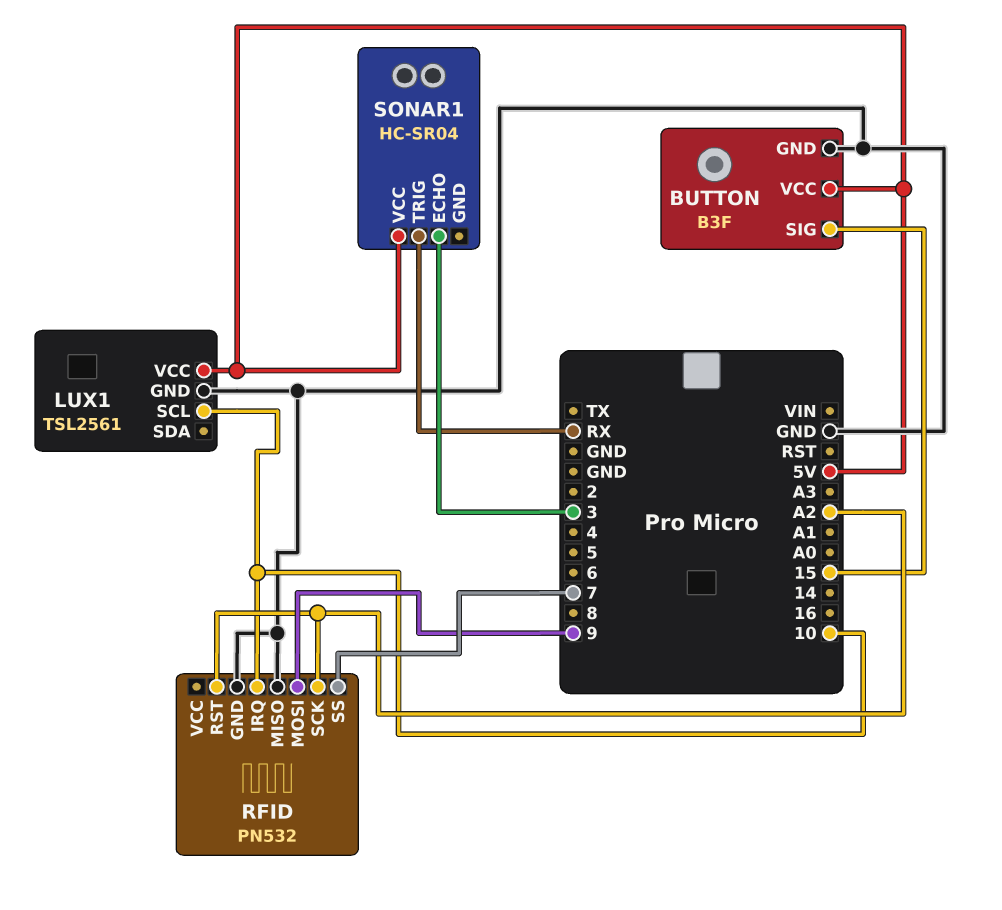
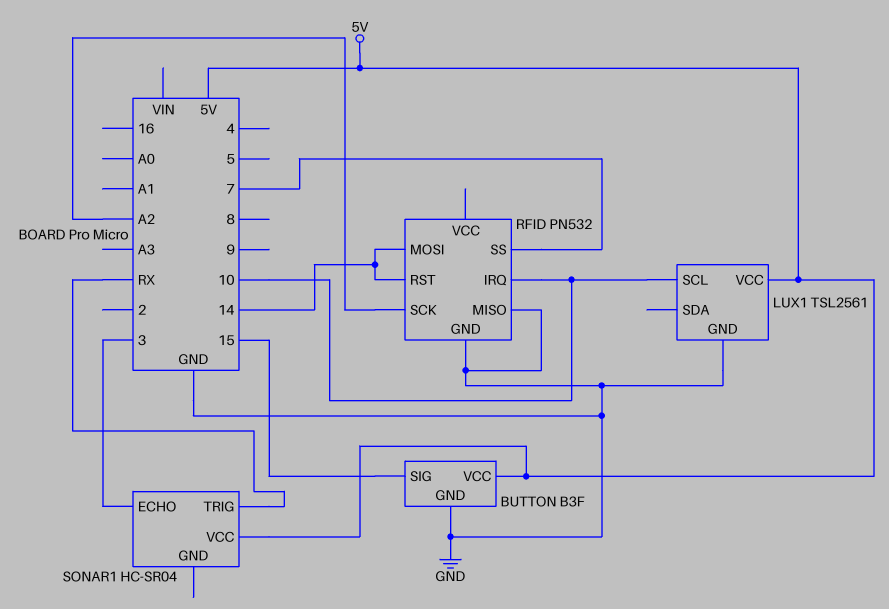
RFID pin MOSI: 9 -> 14
RFID pin RST: A2 -> 14

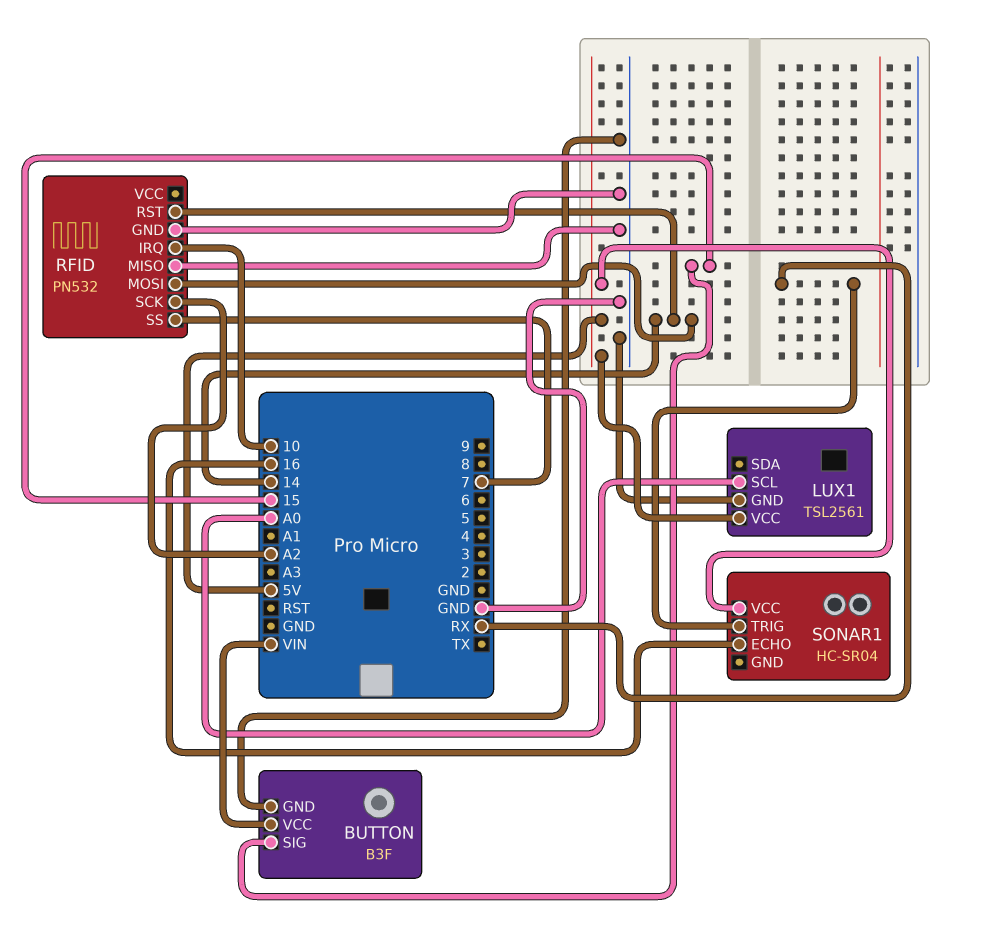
BUTTON pin VCC: 5V -> VIN
LUX1 pin SCL: 10 -> A0
SONAR1 pin ECHO: 3 -> 16

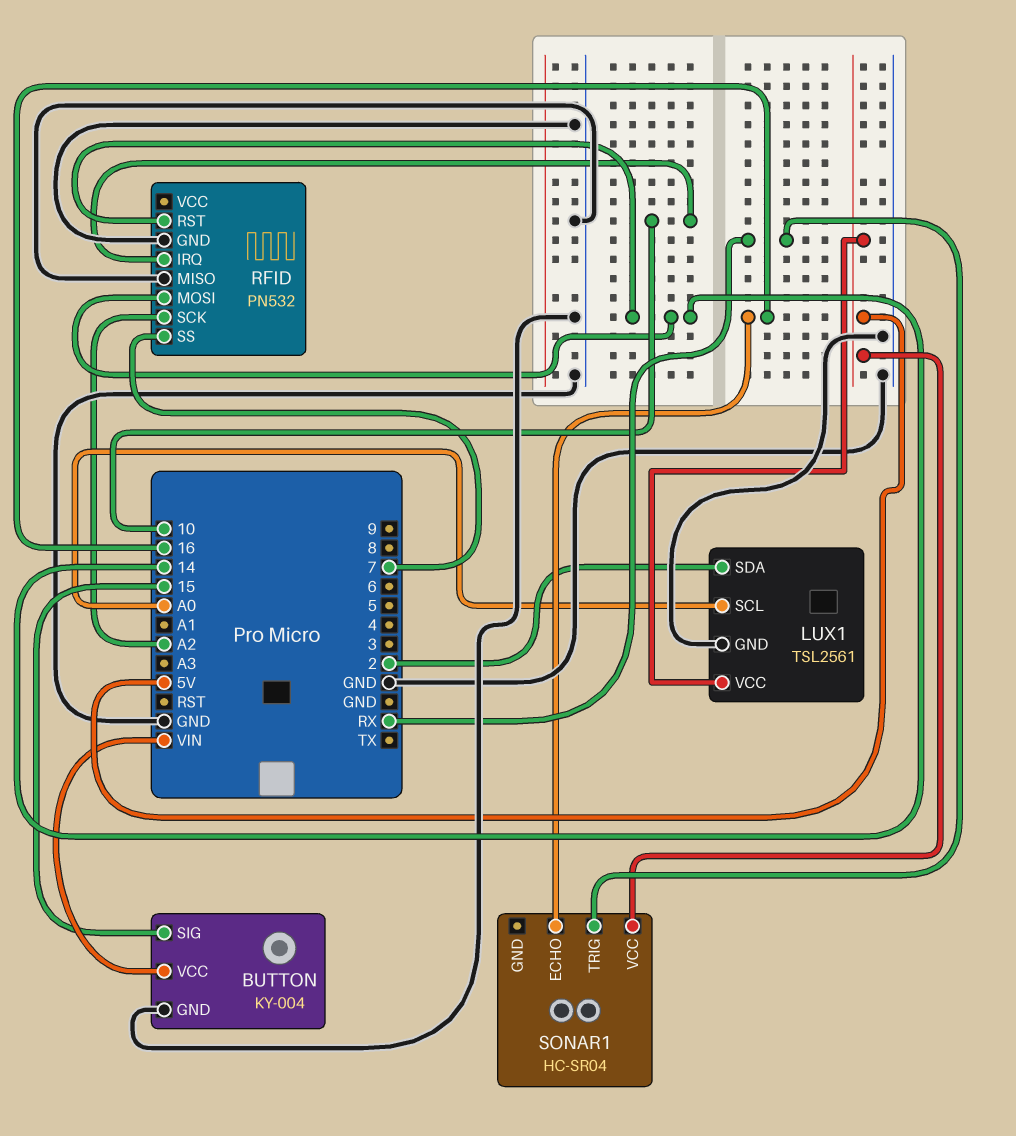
BUTTON: B3F -> KY-004
LUX1 pin SDA: none -> 2

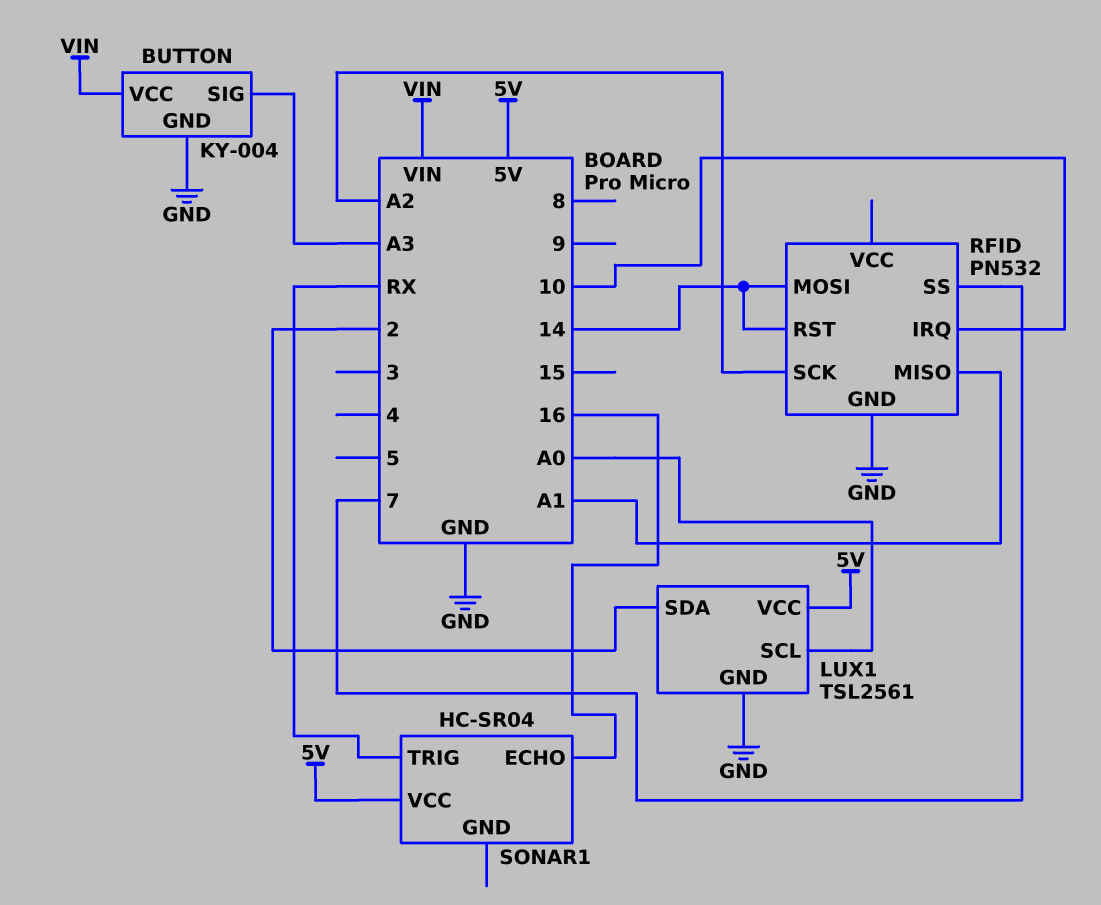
BUTTON pin SIG: 15 -> A3
RFID pin MISO: GND -> A1

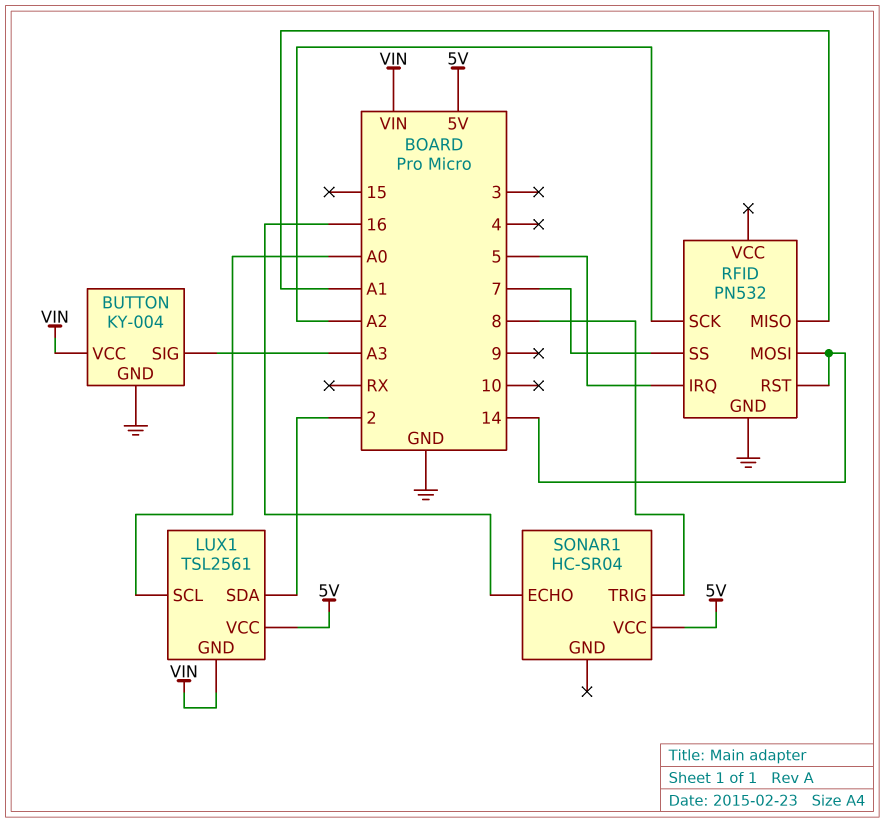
LUX1 pin GND: GND -> VIN
RFID pin IRQ: 10 -> 5
SONAR1 pin TRIG: RX -> 8

